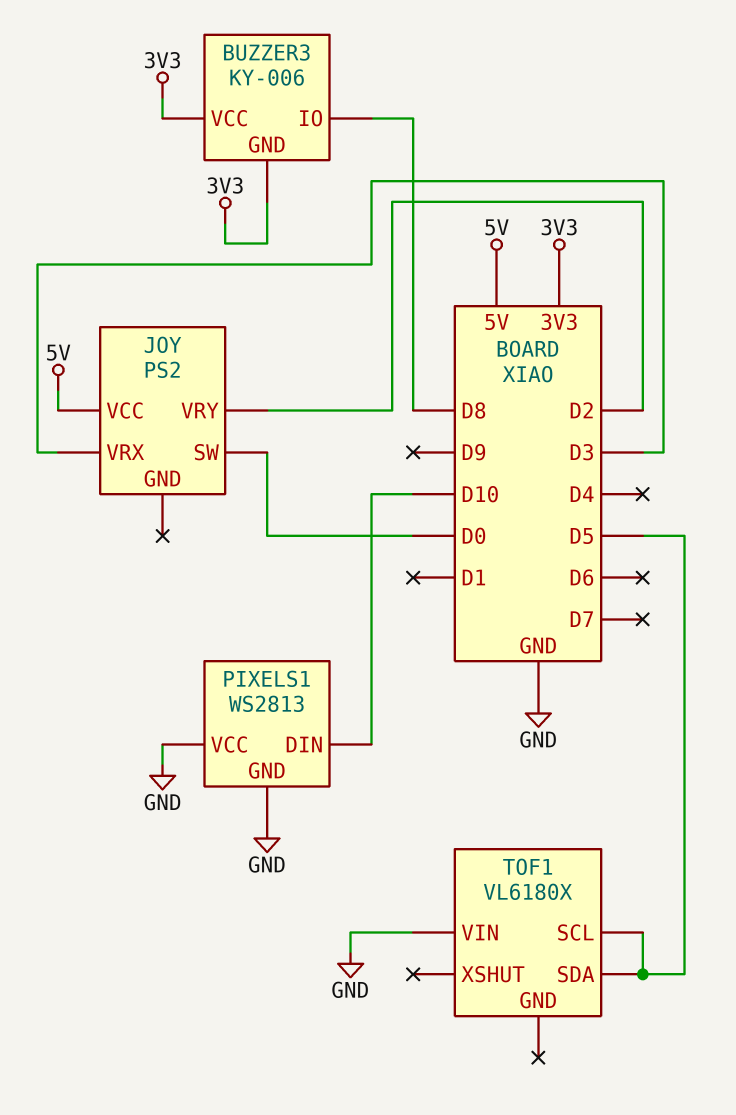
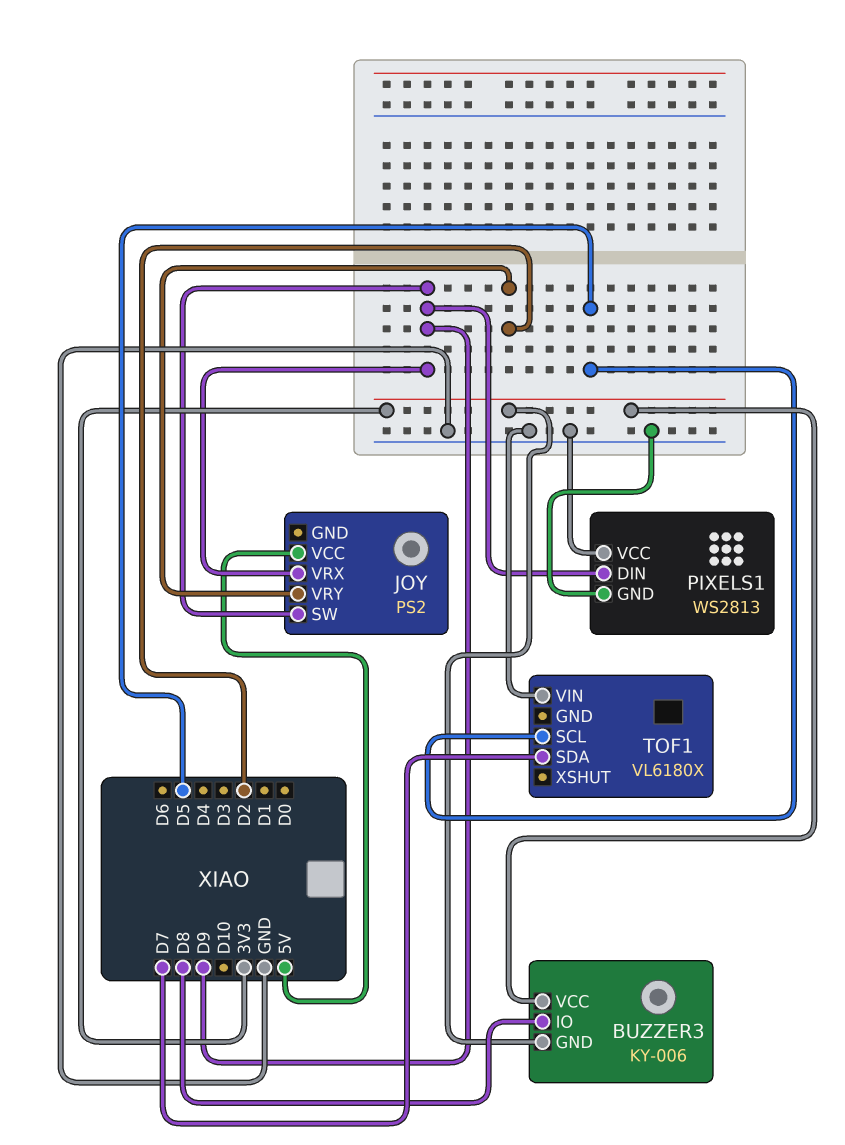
JOY pin SW: D0 -> D9
JOY pin VRX: D3 -> D9
PIXELS1 pin DIN: D10 -> D9
TOF1 pin SDA: D5 -> D7

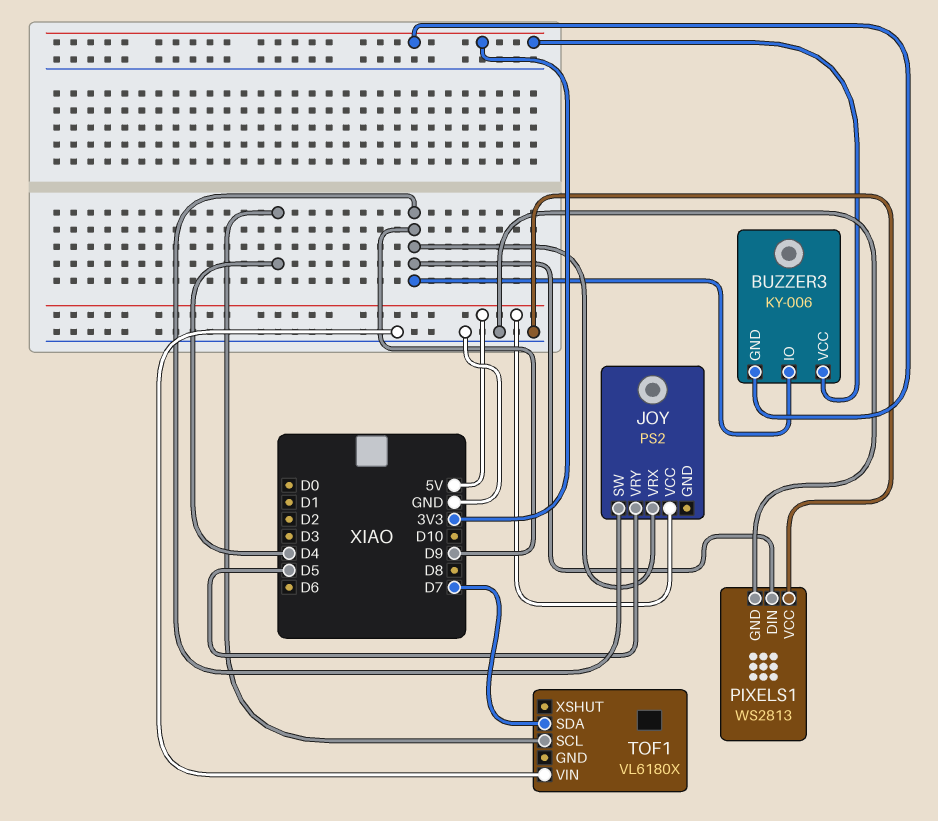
BUZZER3 pin IO: D8 -> D9
JOY pin VRY: D2 -> D5
TOF1 pin SCL: D5 -> D4

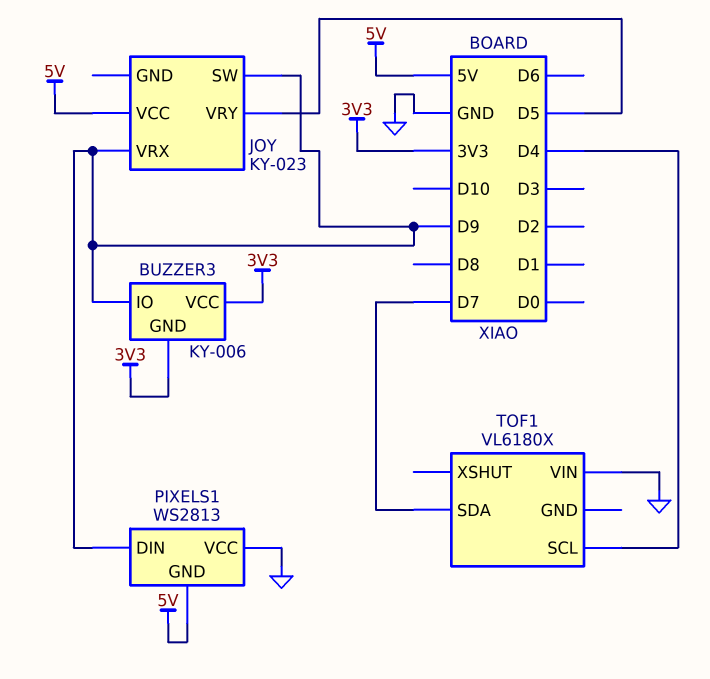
JOY: PS2 -> KY-023
PIXELS1 pin GND: GND -> 5V

